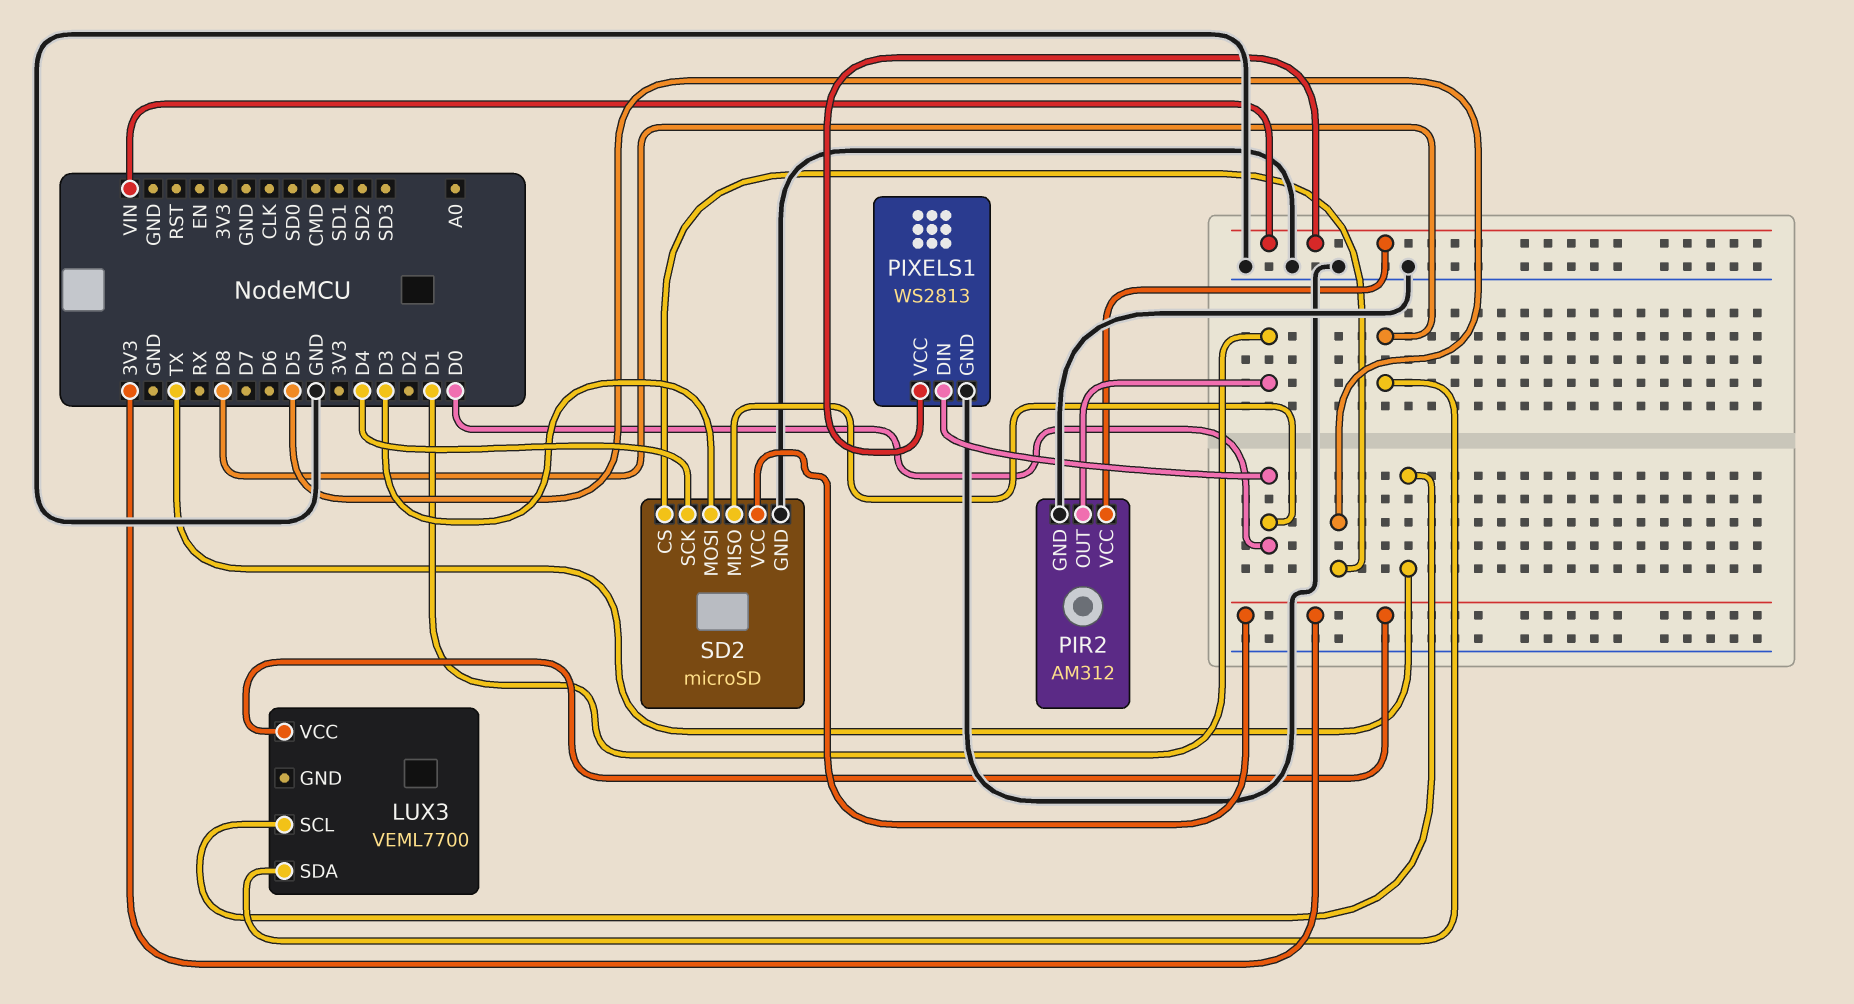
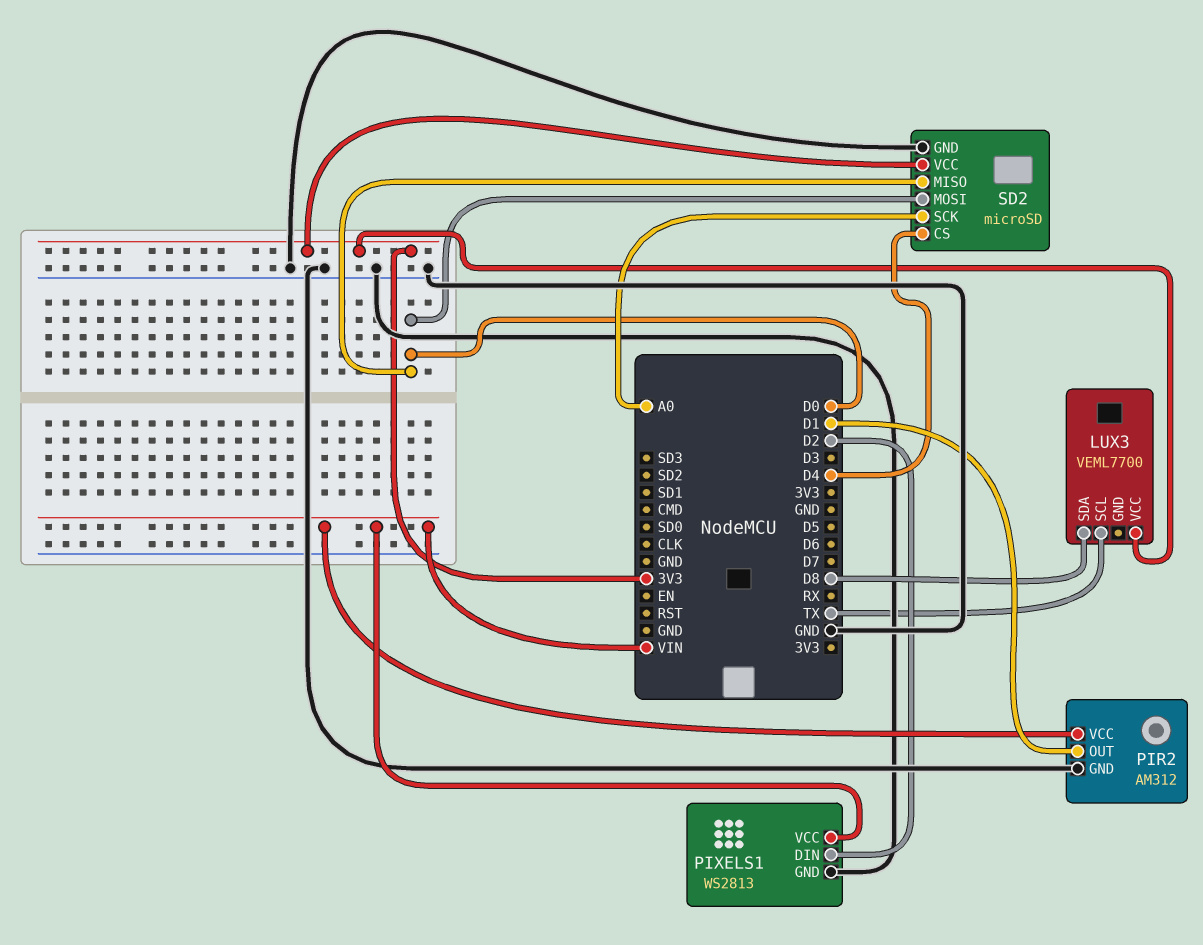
PIXELS1 pin DIN: D0 -> D2
SD2 pin CS: D5 -> D4
SD2 pin MOSI: D3 -> D0
SD2 pin SCK: D4 -> A0

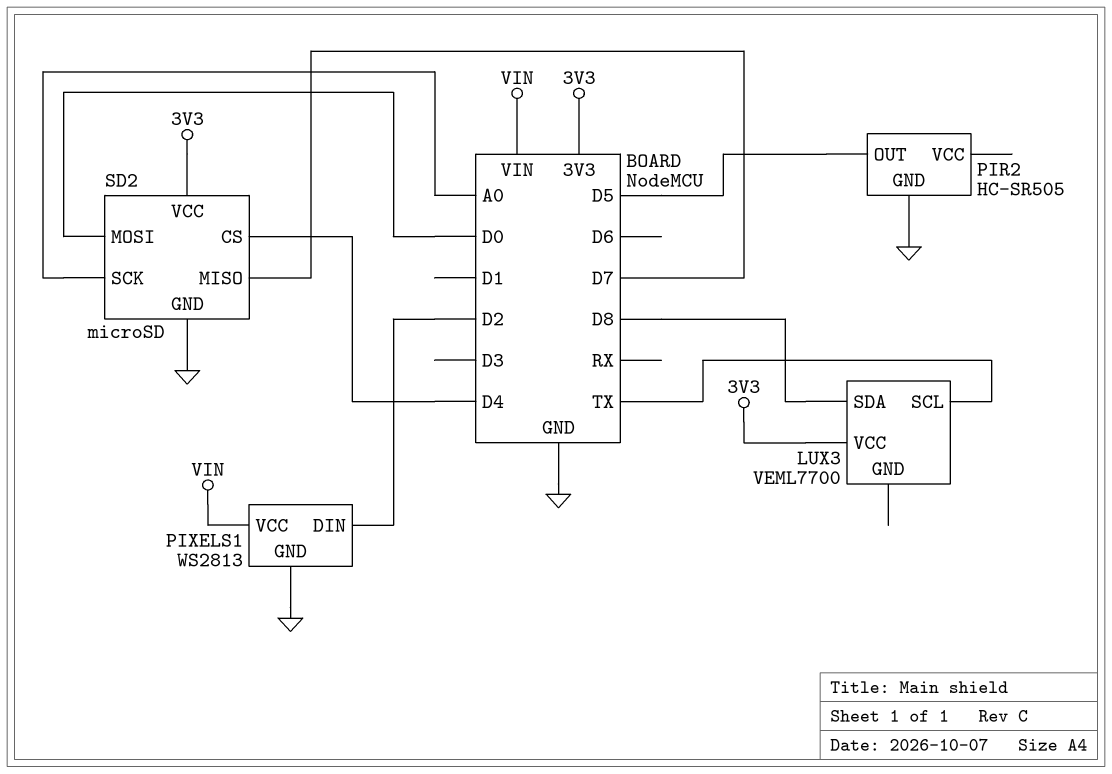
PIR2: AM312 -> HC-SR505
PIR2 pin OUT: D1 -> D5
PIR2 pin VCC: VIN -> none
SD2 pin MISO: D0 -> D7

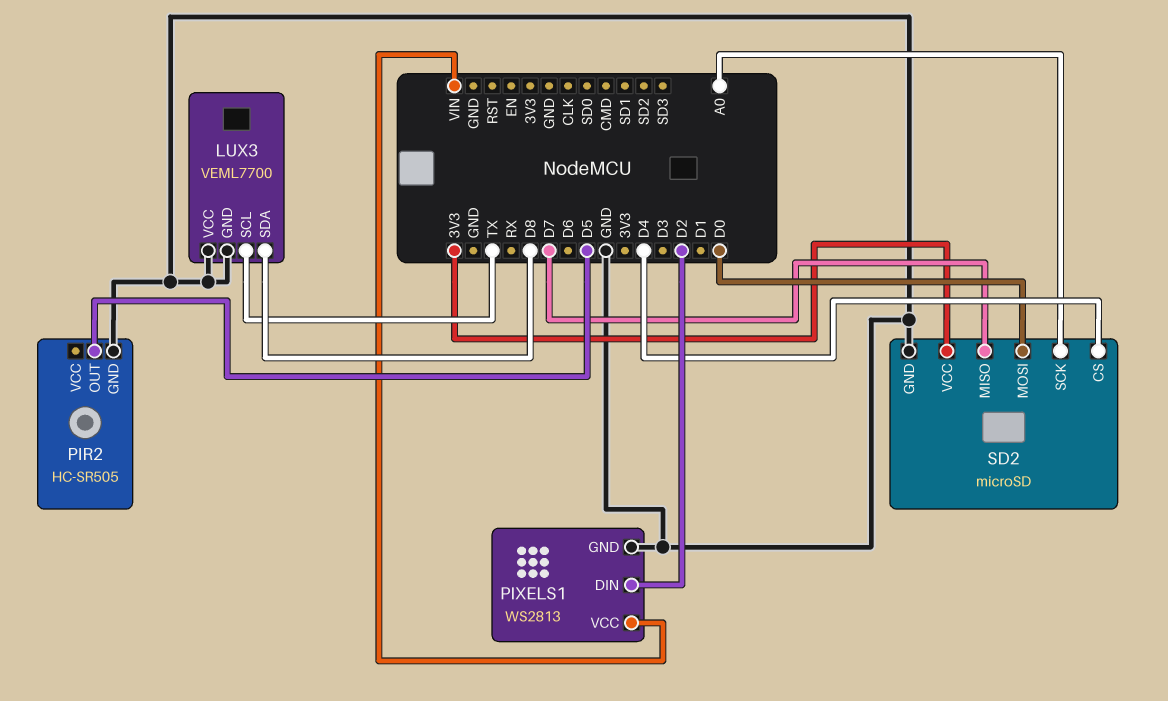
LUX3 pin GND: none -> GND
LUX3 pin VCC: 3V3 -> GND

